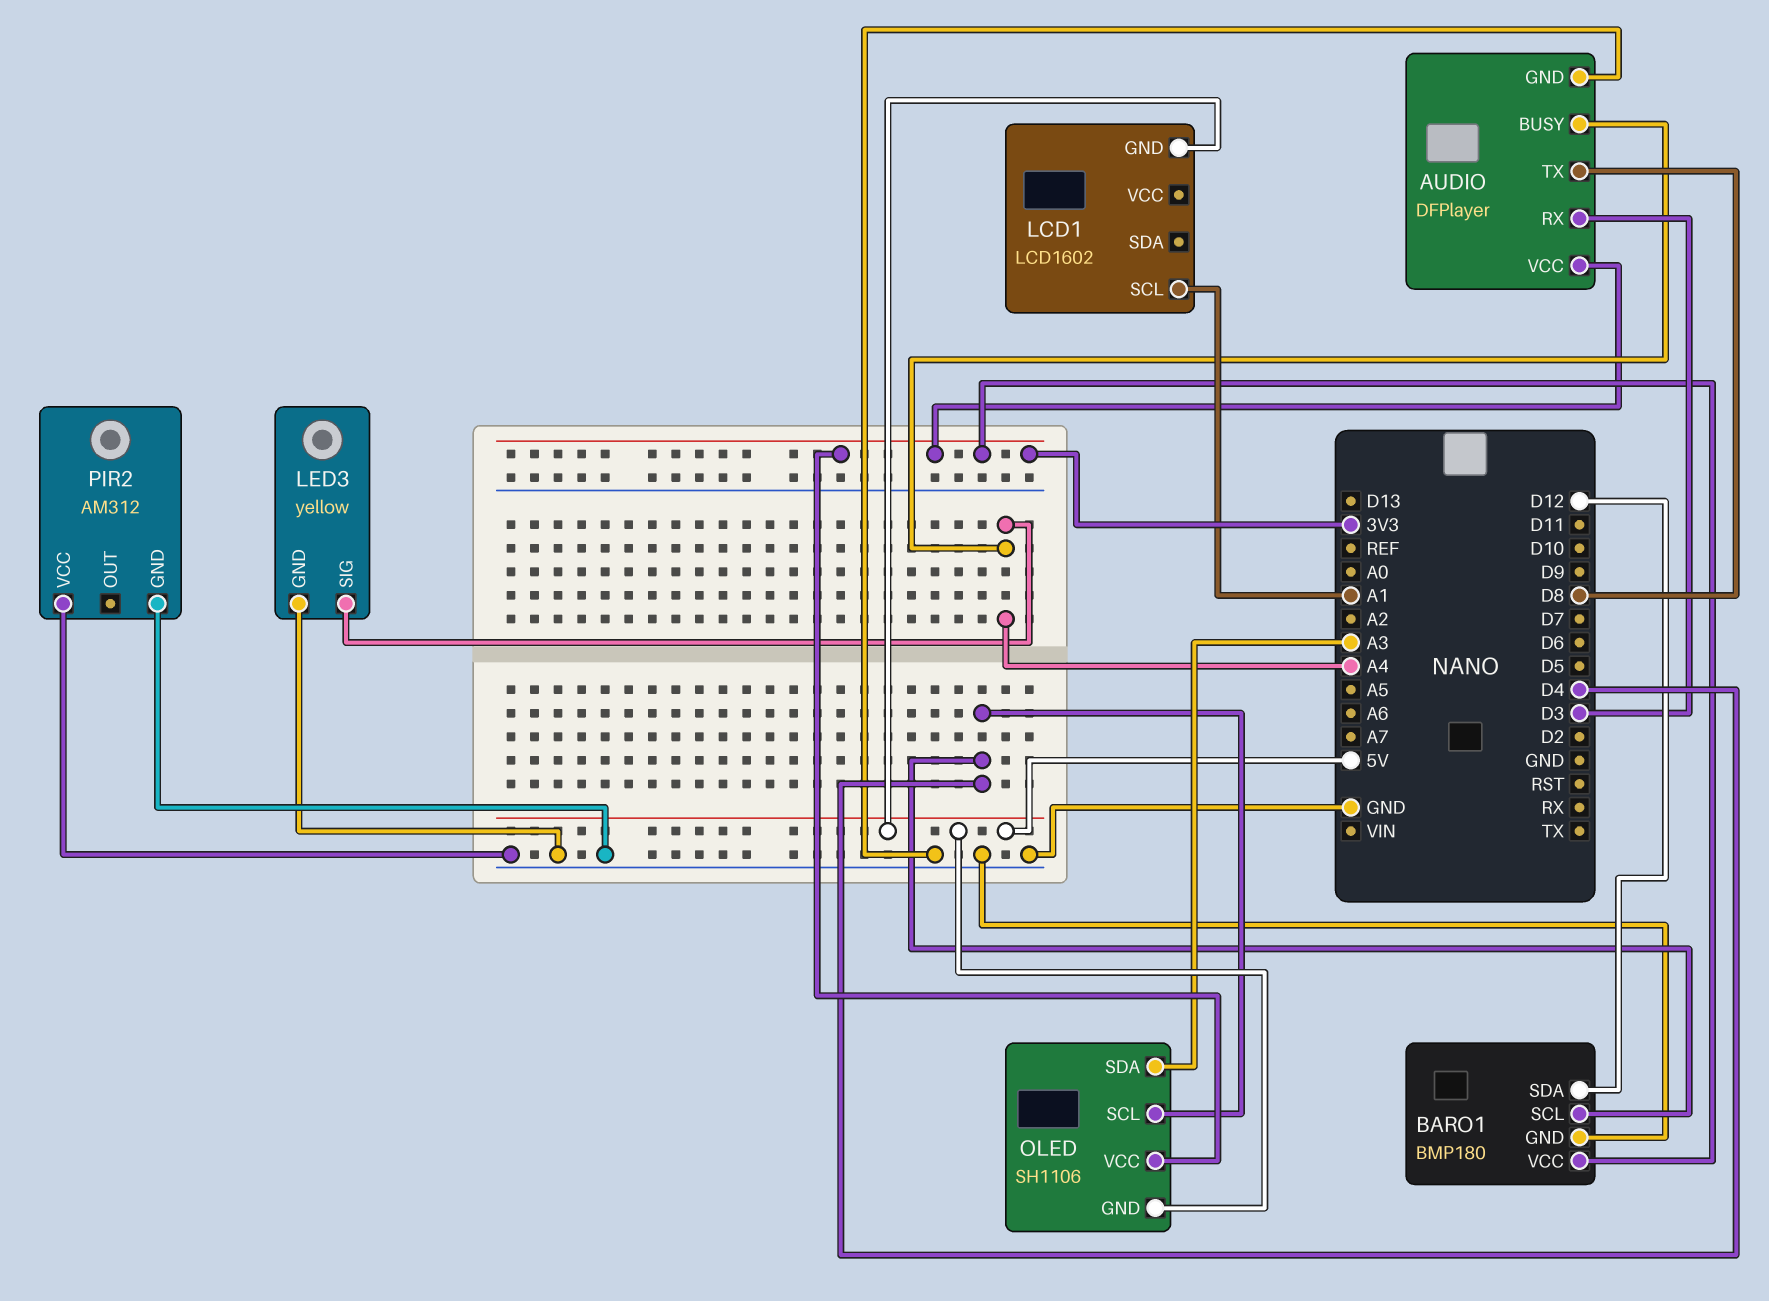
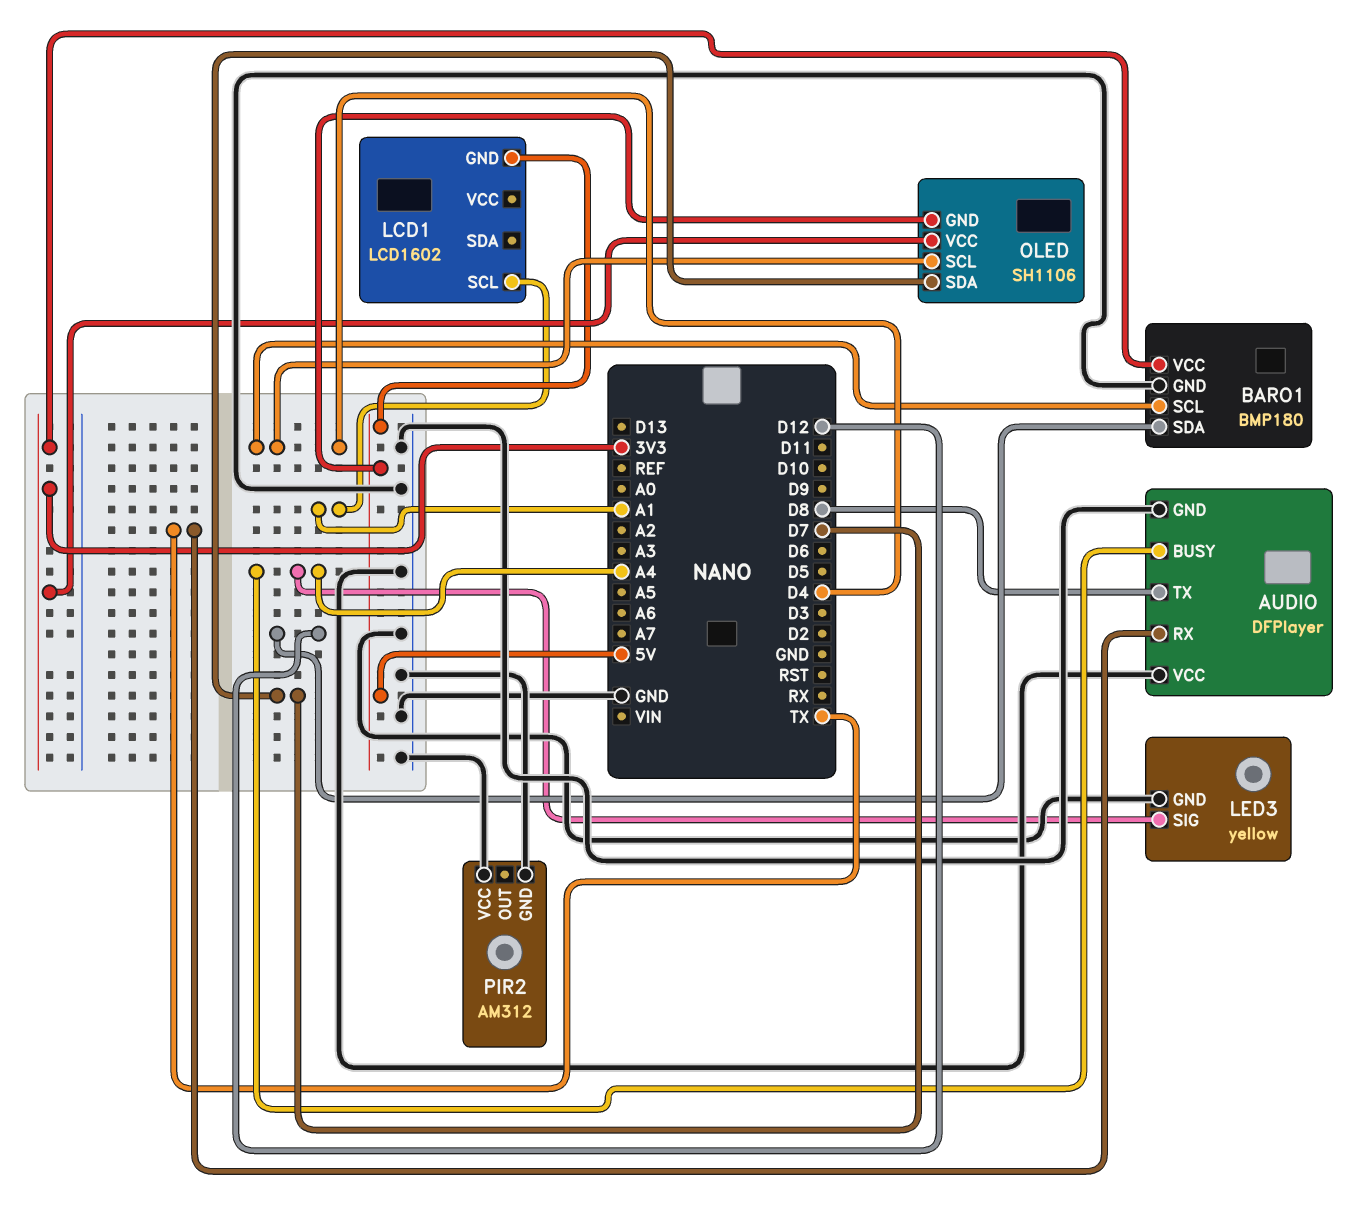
AUDIO pin RX: D3 -> TX
AUDIO pin VCC: 3V3 -> GND
OLED pin SDA: A3 -> D7

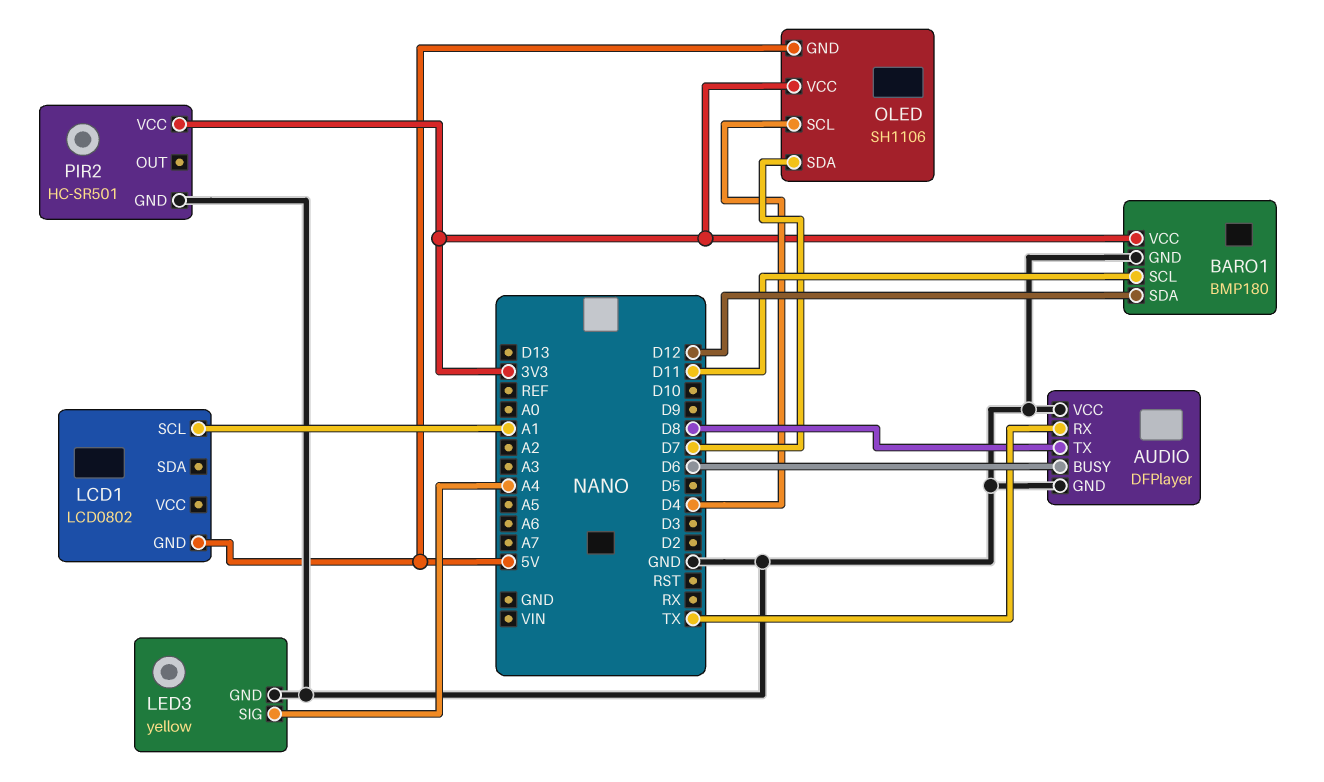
AUDIO pin BUSY: A4 -> D6
BARO1 pin SCL: D4 -> D11
LCD1: LCD1602 -> LCD0802
PIR2: AM312 -> HC-SR501
PIR2 pin VCC: GND -> 3V3

